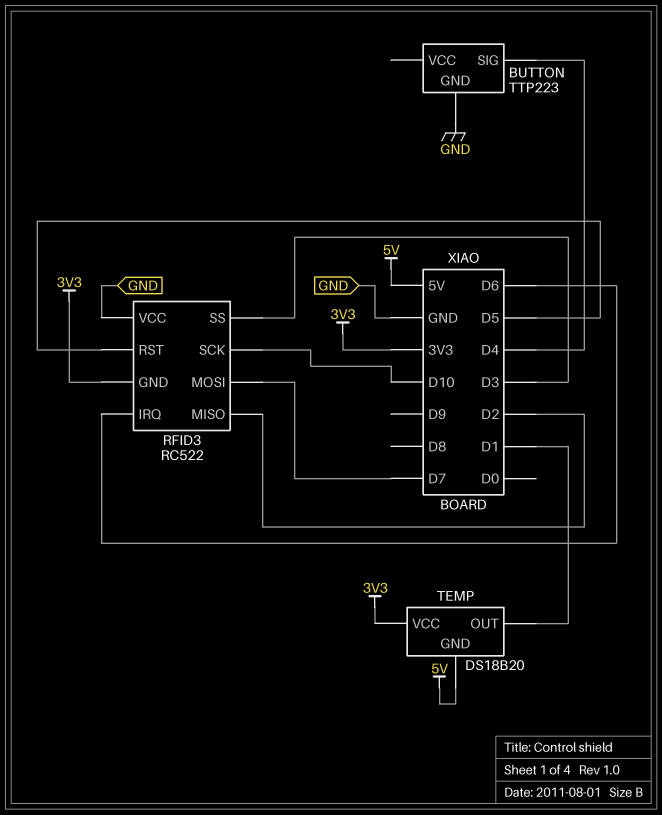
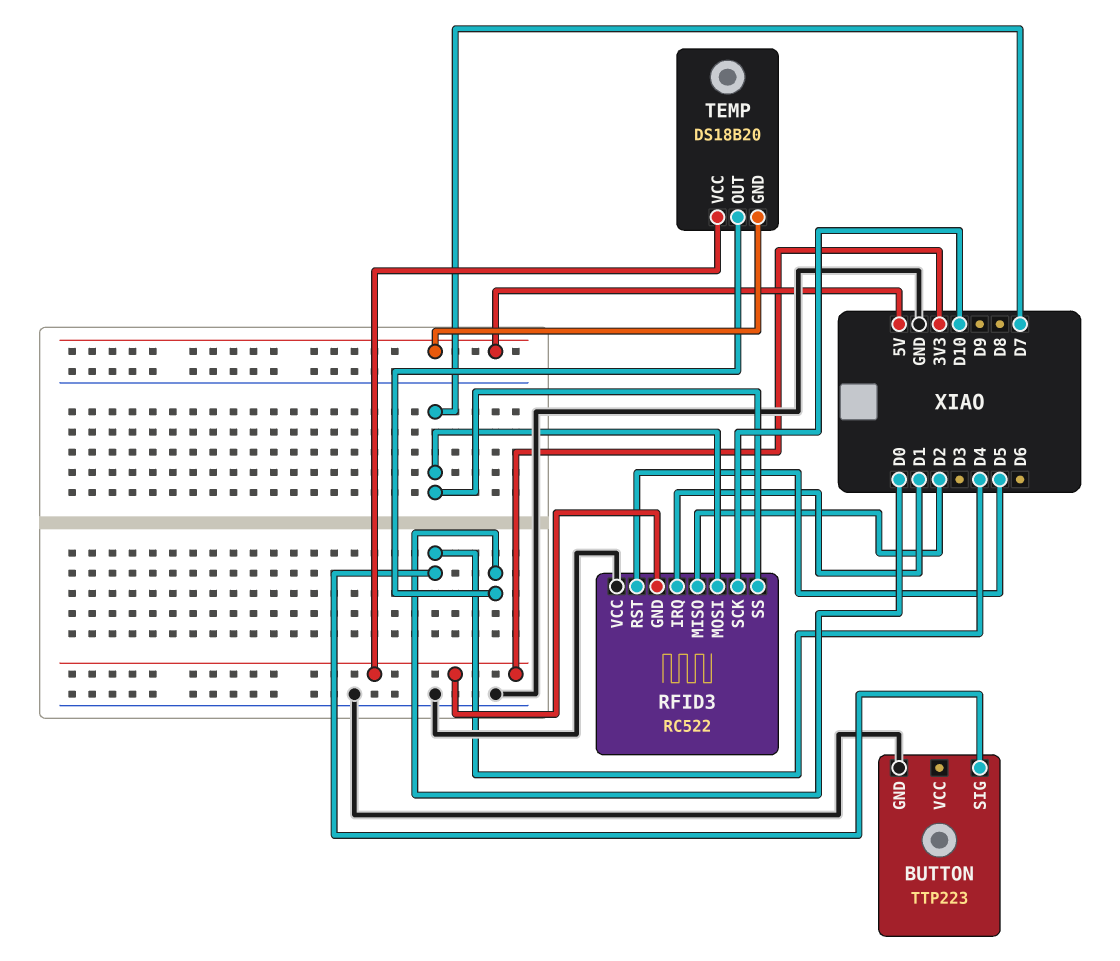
RFID3 pin IRQ: D6 -> D1
RFID3 pin SS: D3 -> D7
TEMP pin OUT: D1 -> D0

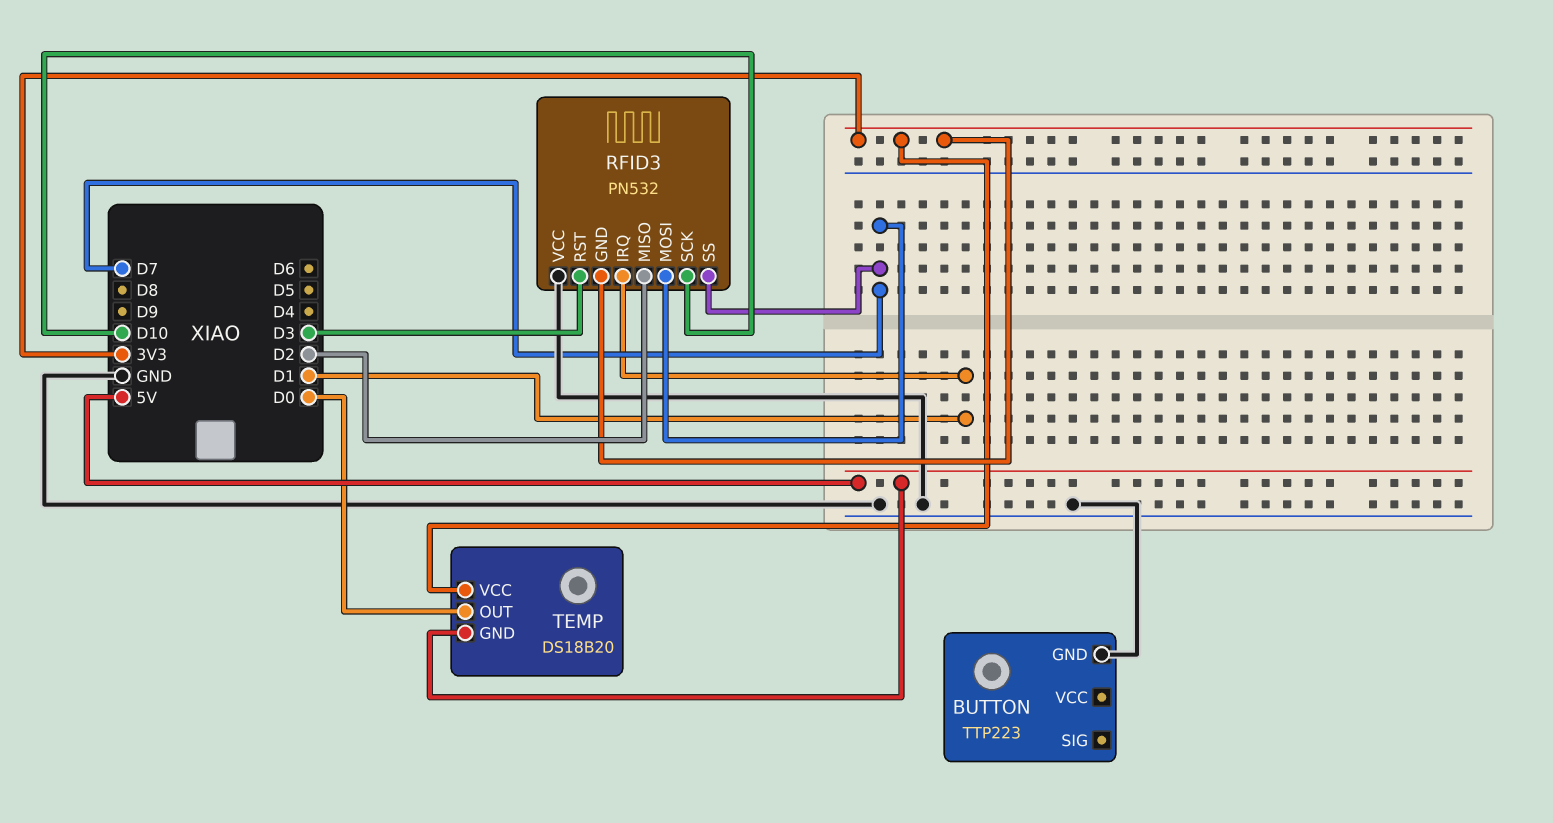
BUTTON pin SIG: D4 -> none
RFID3: RC522 -> PN532
RFID3 pin RST: D5 -> D3

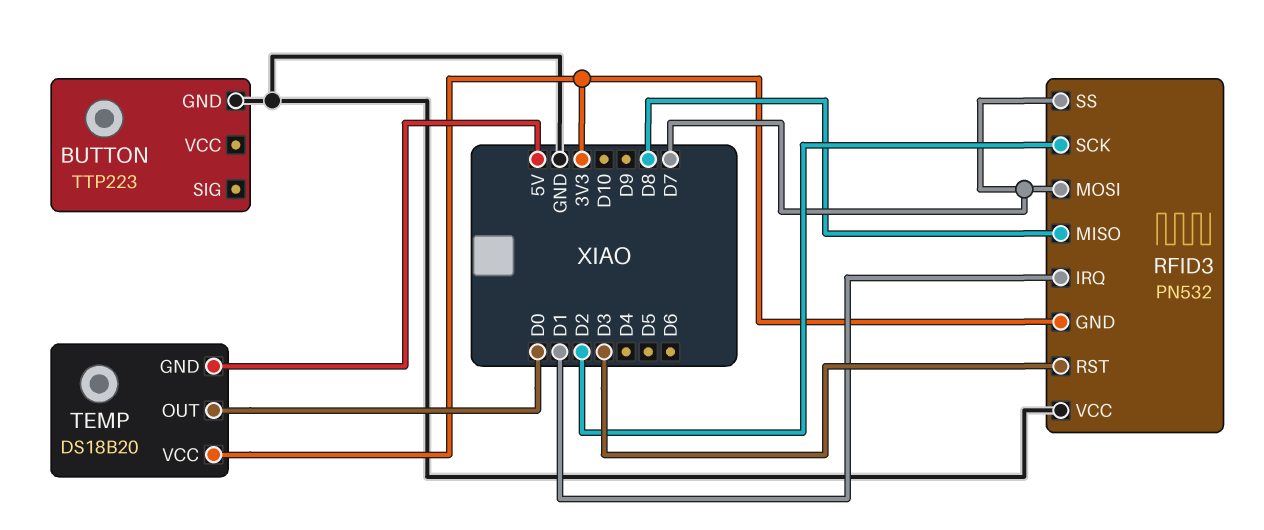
RFID3 pin MISO: D2 -> D8
RFID3 pin SCK: D10 -> D2

